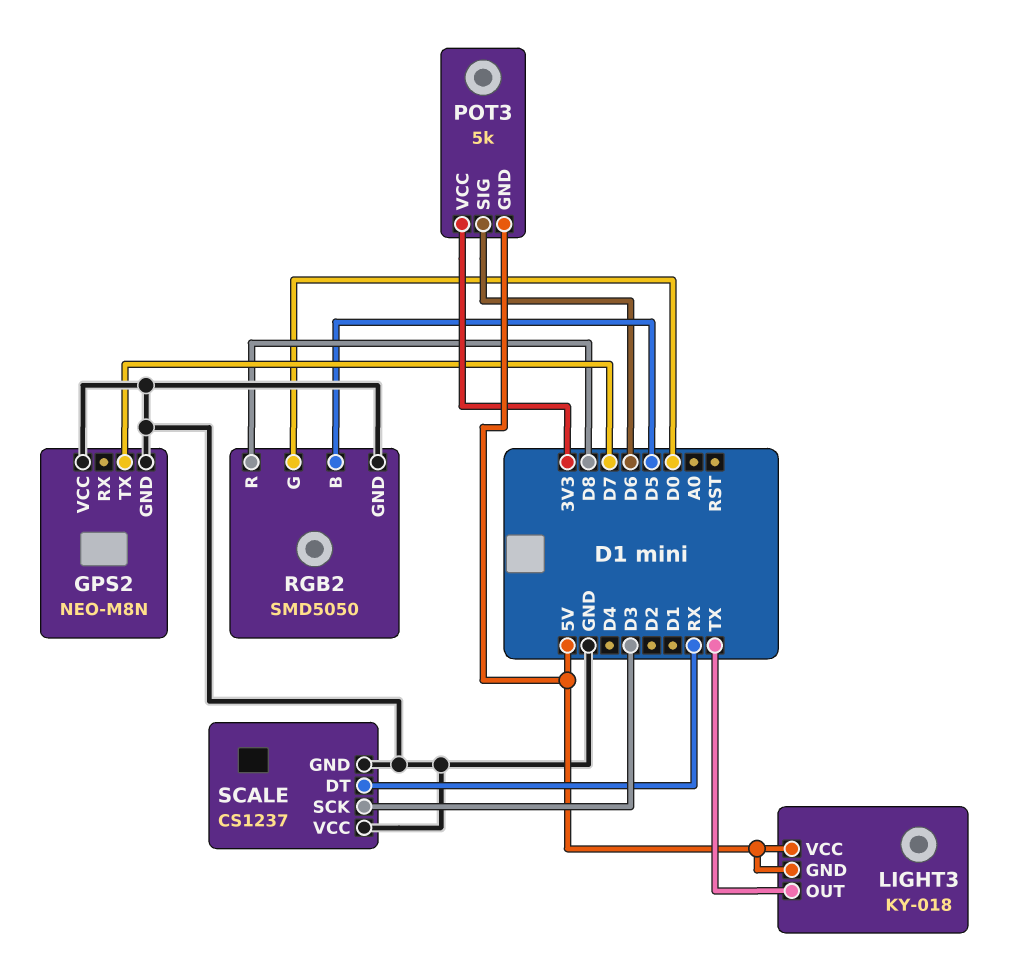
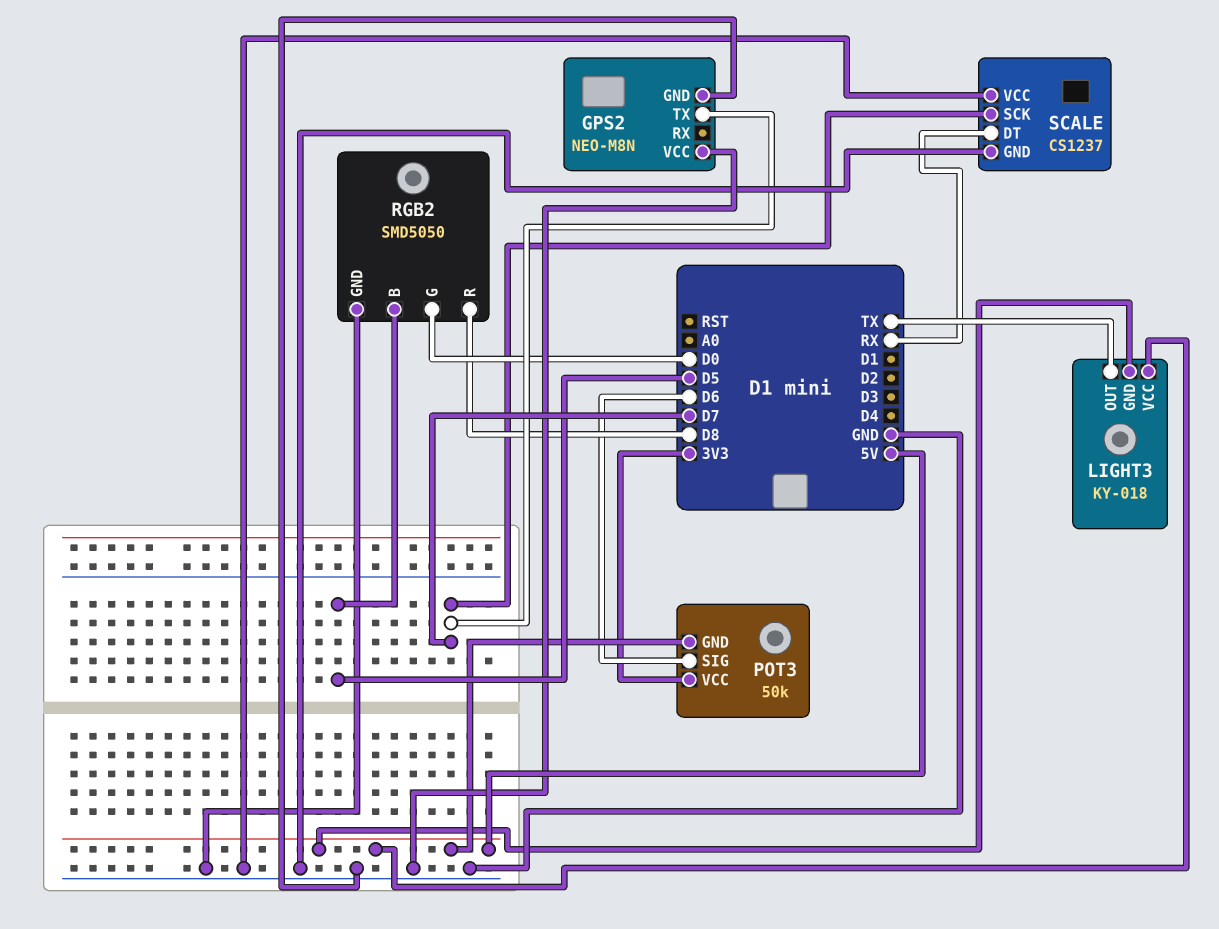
POT3: 5k -> 50k
SCALE pin SCK: D3 -> D7

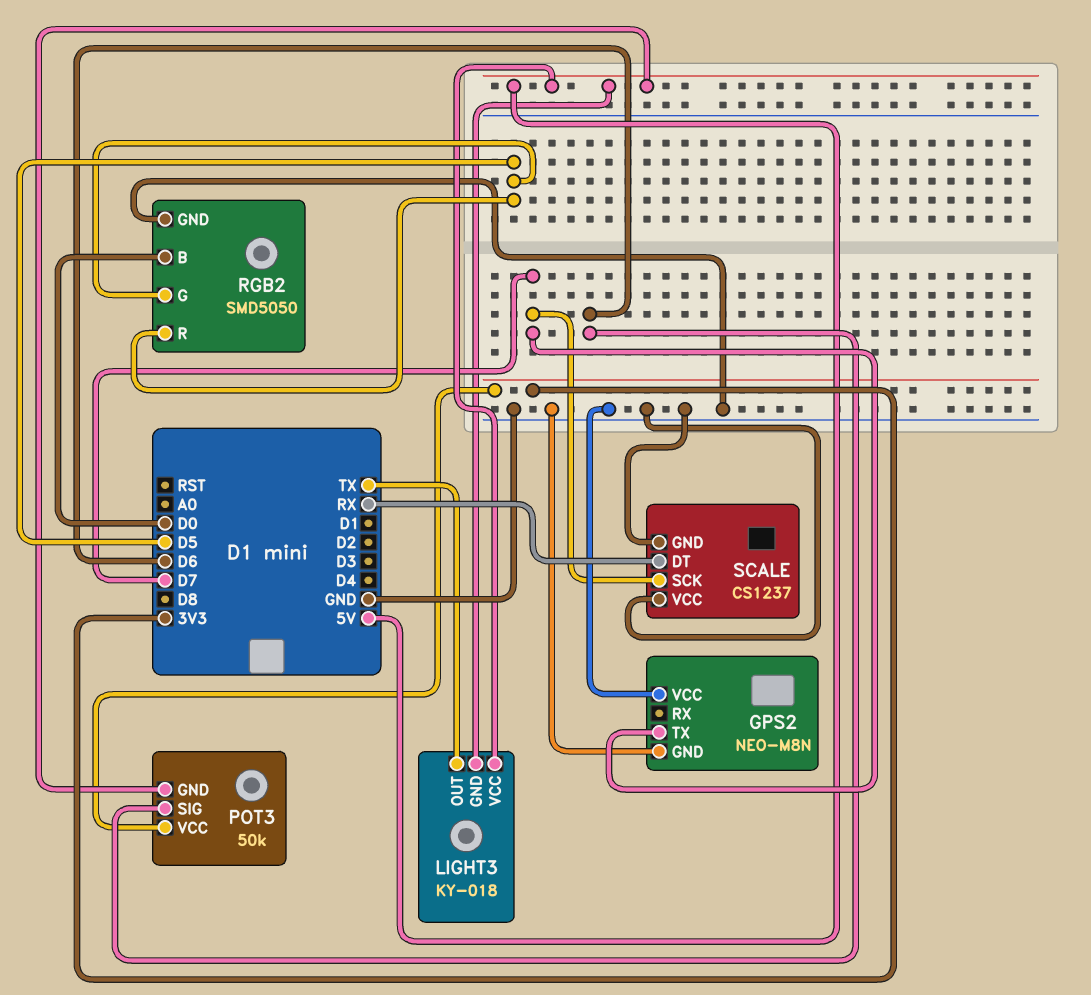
RGB2 pin B: D5 -> D0
RGB2 pin G: D0 -> D5
RGB2 pin R: D8 -> D5

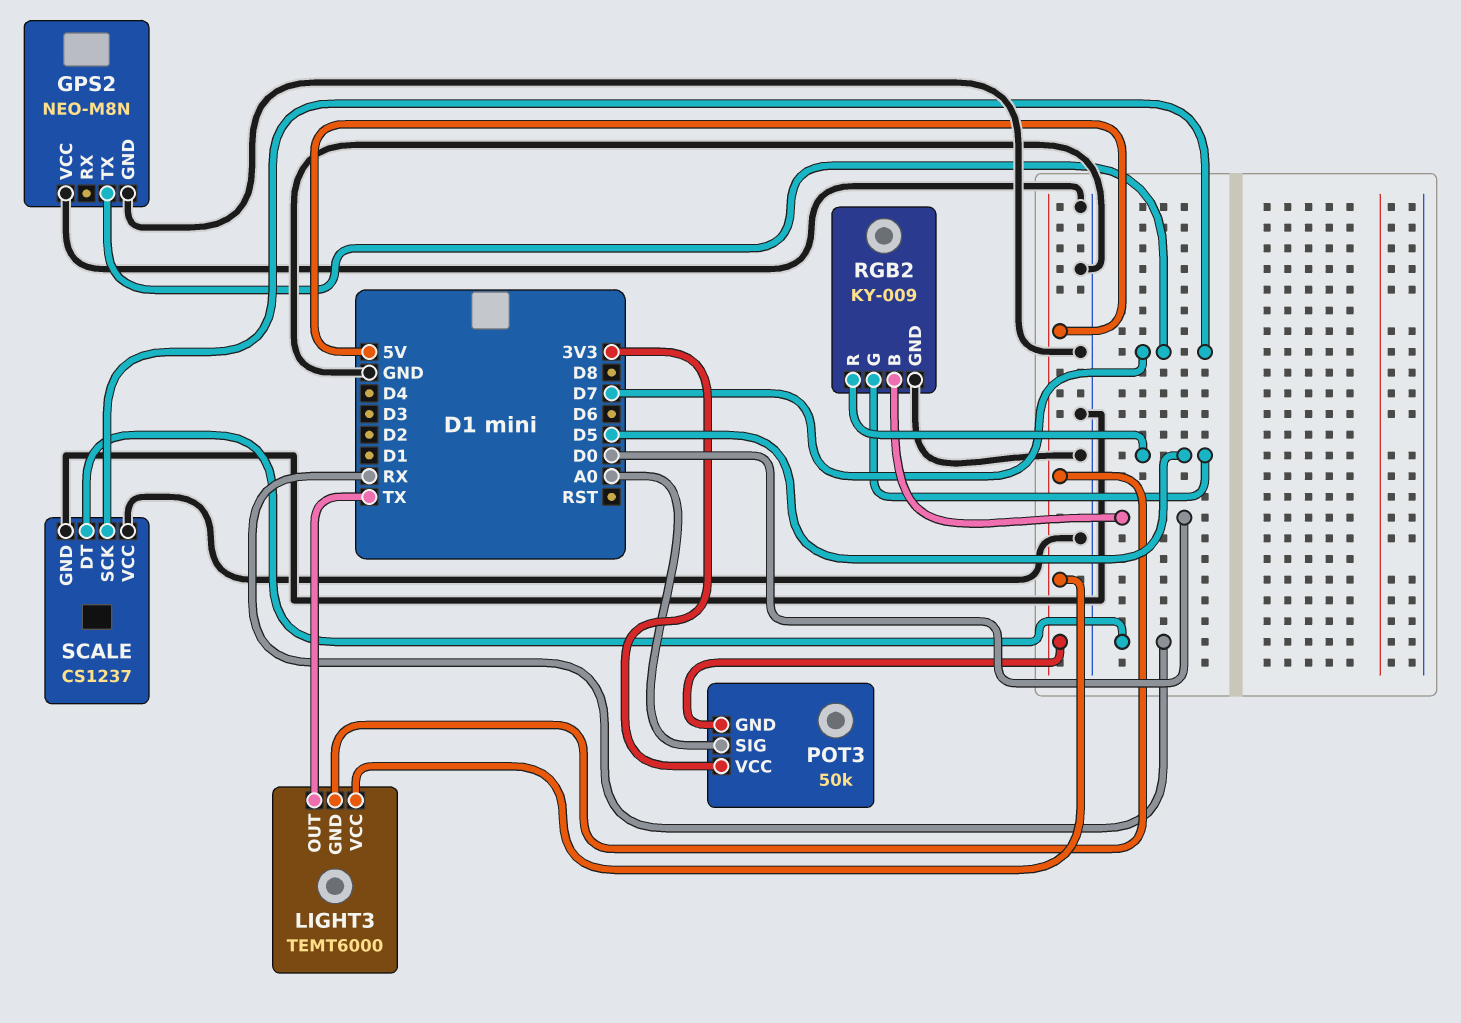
LIGHT3: KY-018 -> TEMT6000
POT3 pin SIG: D6 -> A0
RGB2: SMD5050 -> KY-009

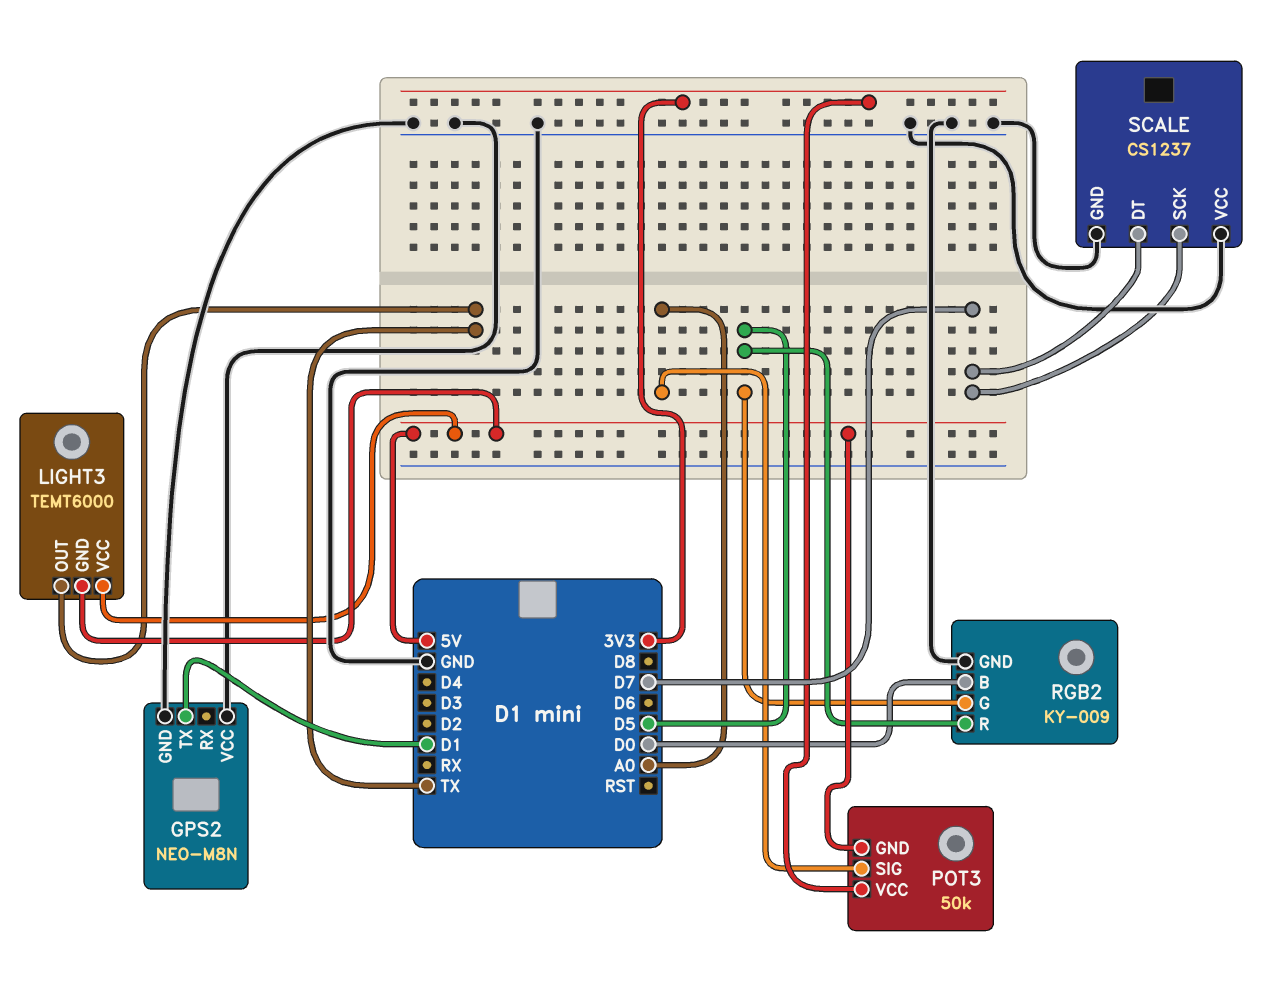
GPS2 pin TX: D7 -> D1
SCALE pin DT: RX -> D7

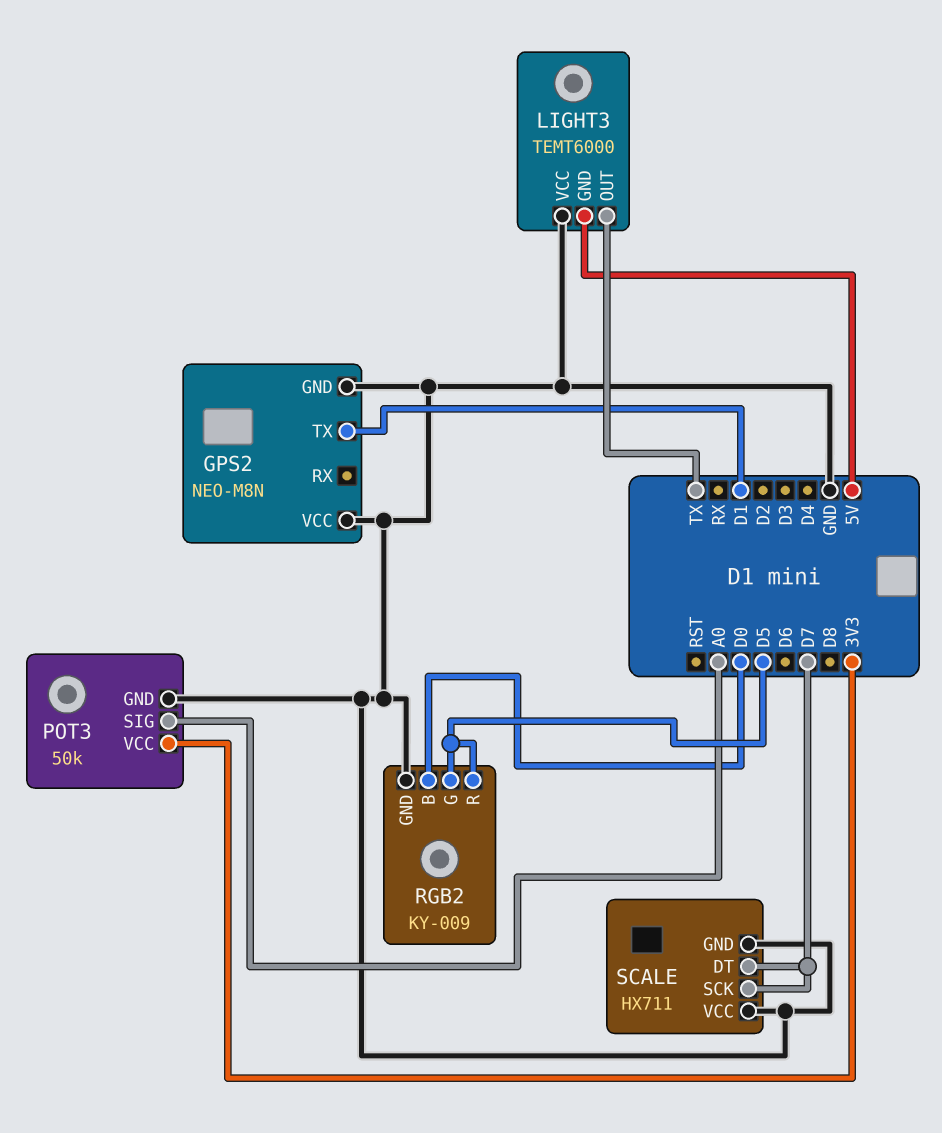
LIGHT3 pin VCC: 5V -> GND
POT3 pin GND: 5V -> GND
SCALE: CS1237 -> HX711

